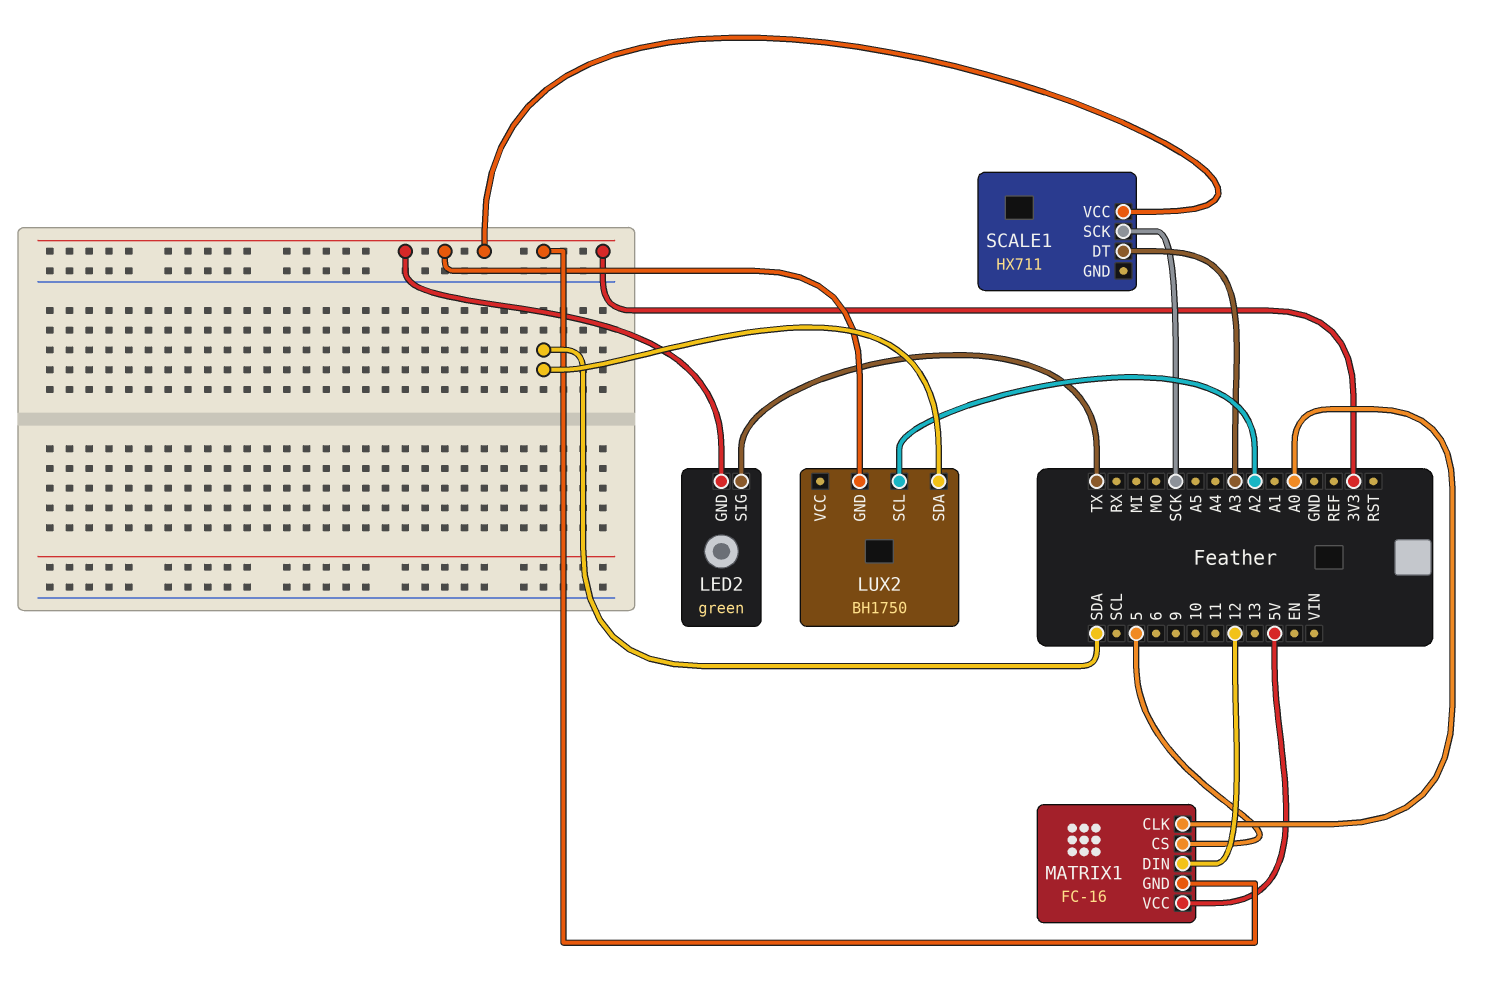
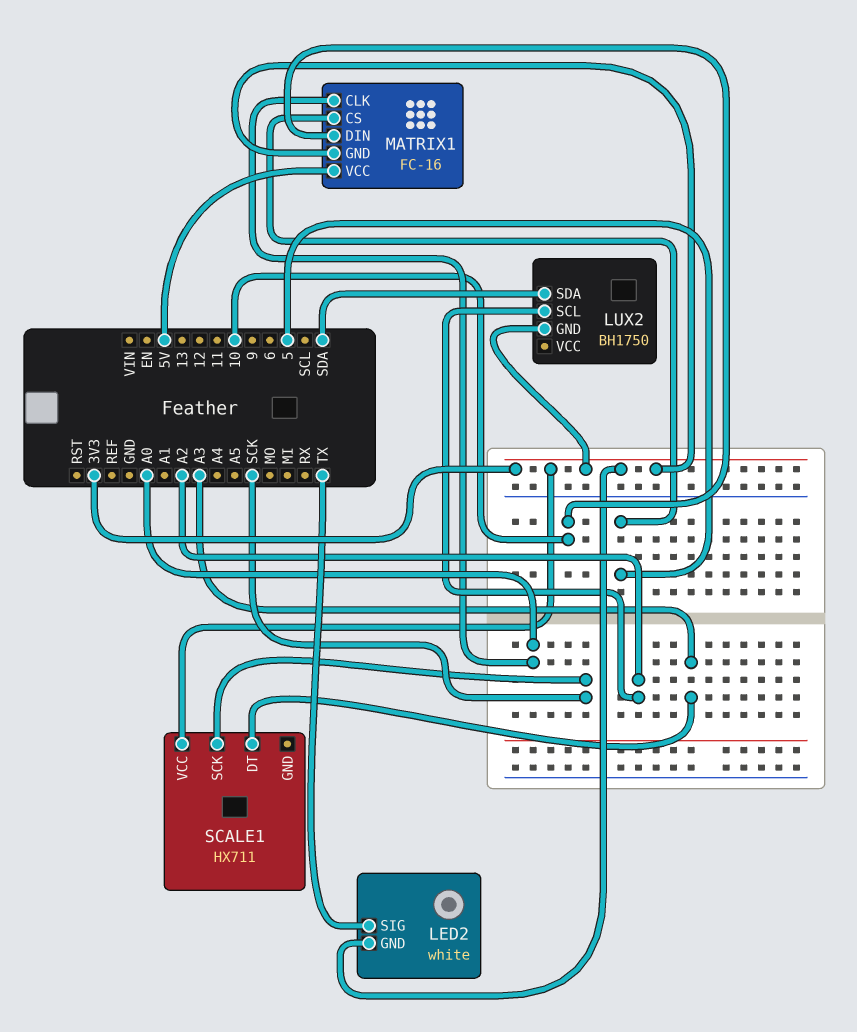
LED2: green -> white
MATRIX1 pin DIN: 12 -> 10

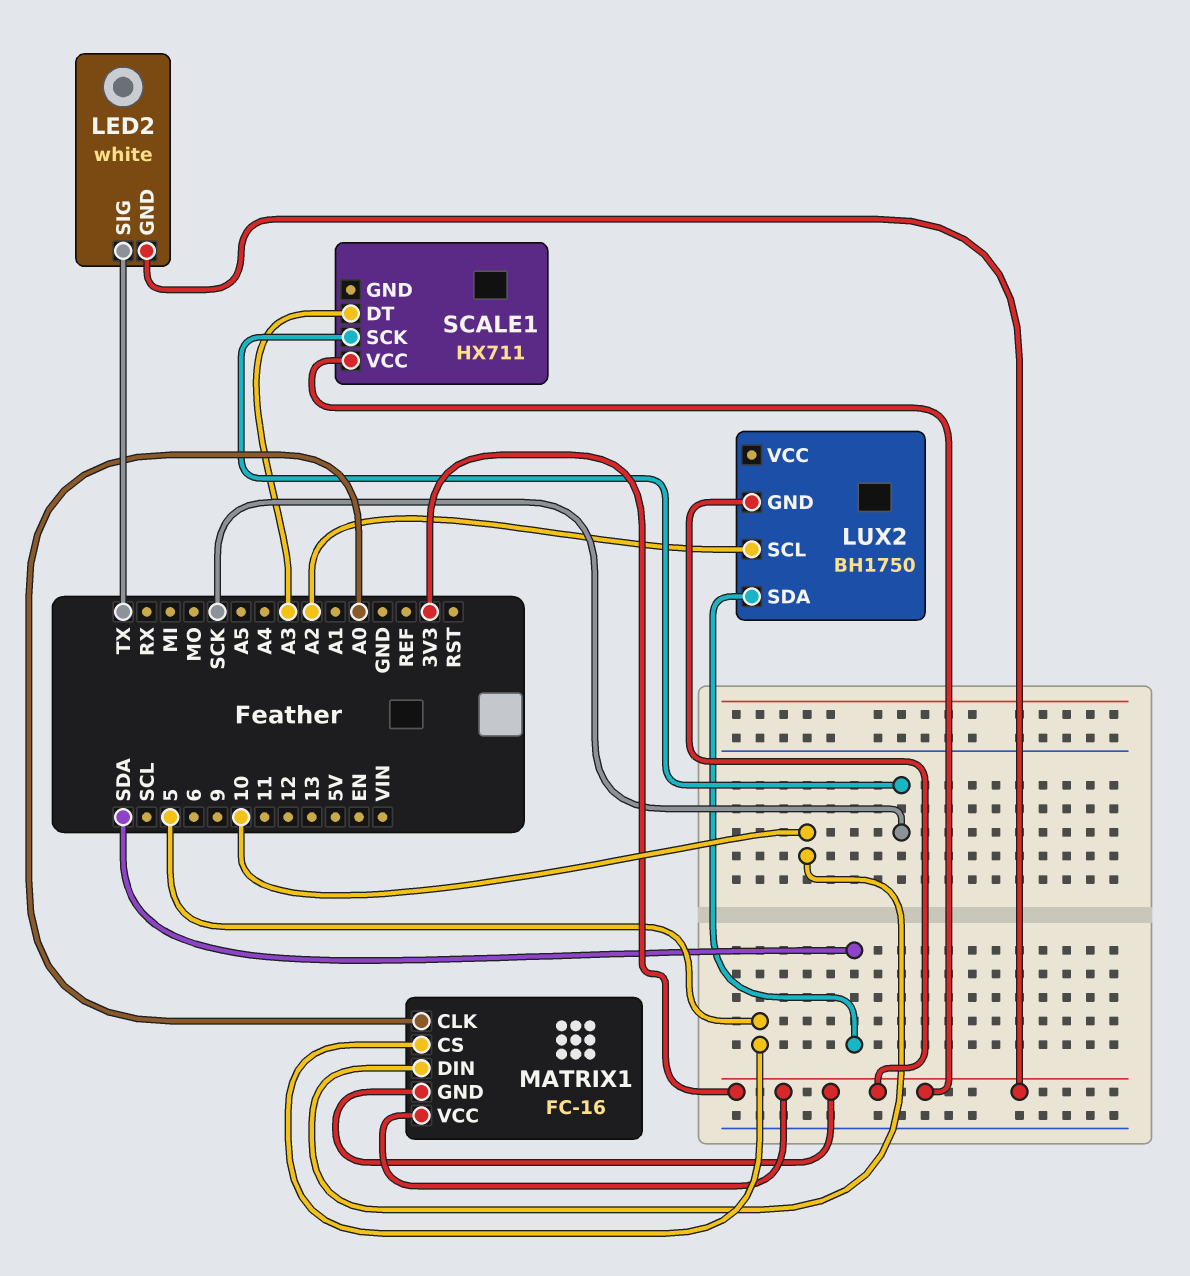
MATRIX1 pin VCC: 5V -> 3V3

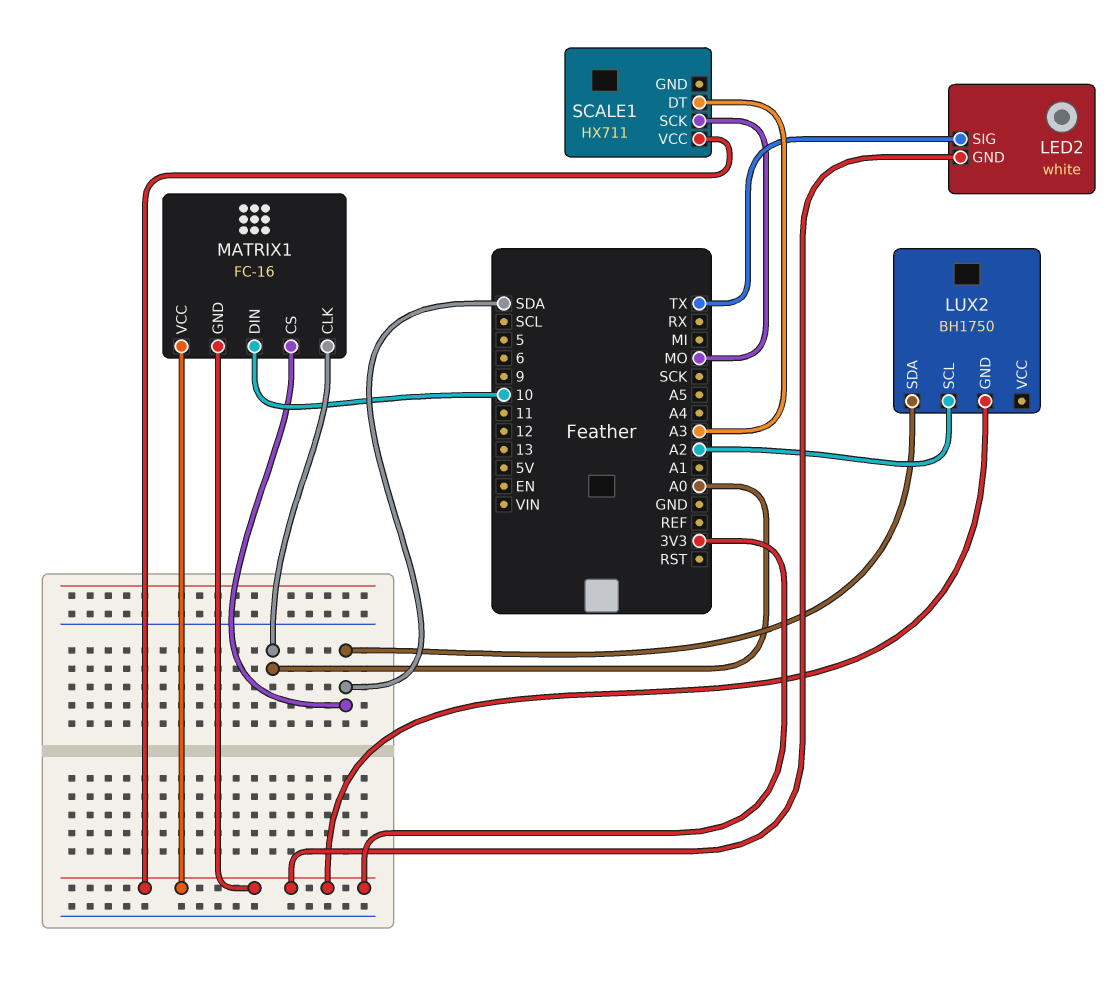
MATRIX1 pin CS: 5 -> SDA
SCALE1 pin SCK: SCK -> MO

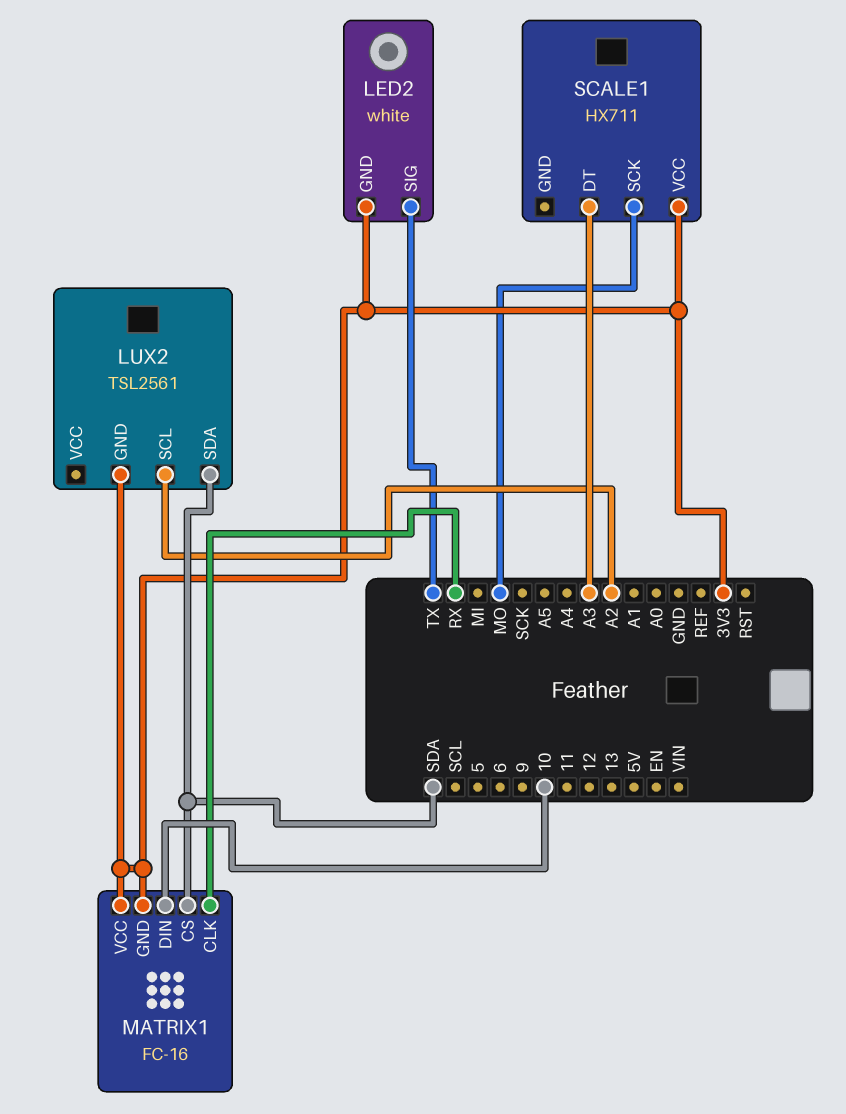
LUX2: BH1750 -> TSL2561
MATRIX1 pin CLK: A0 -> RX

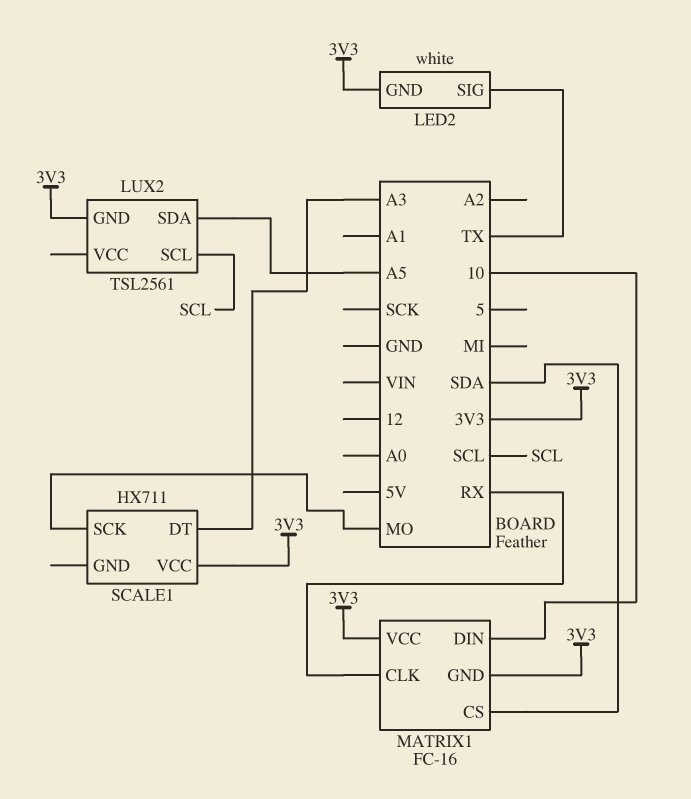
LUX2 pin SCL: A2 -> SCL
LUX2 pin SDA: SDA -> A5

